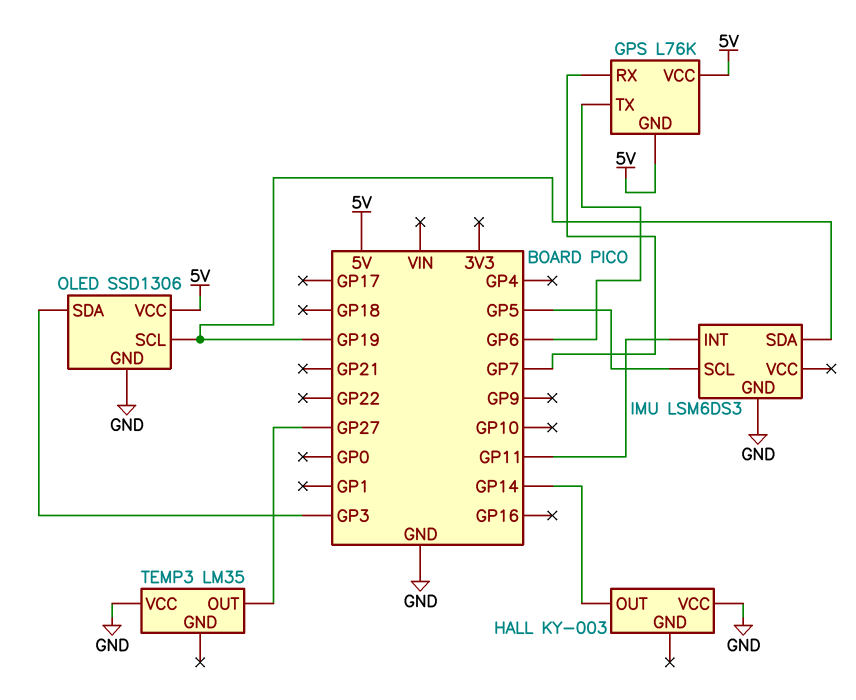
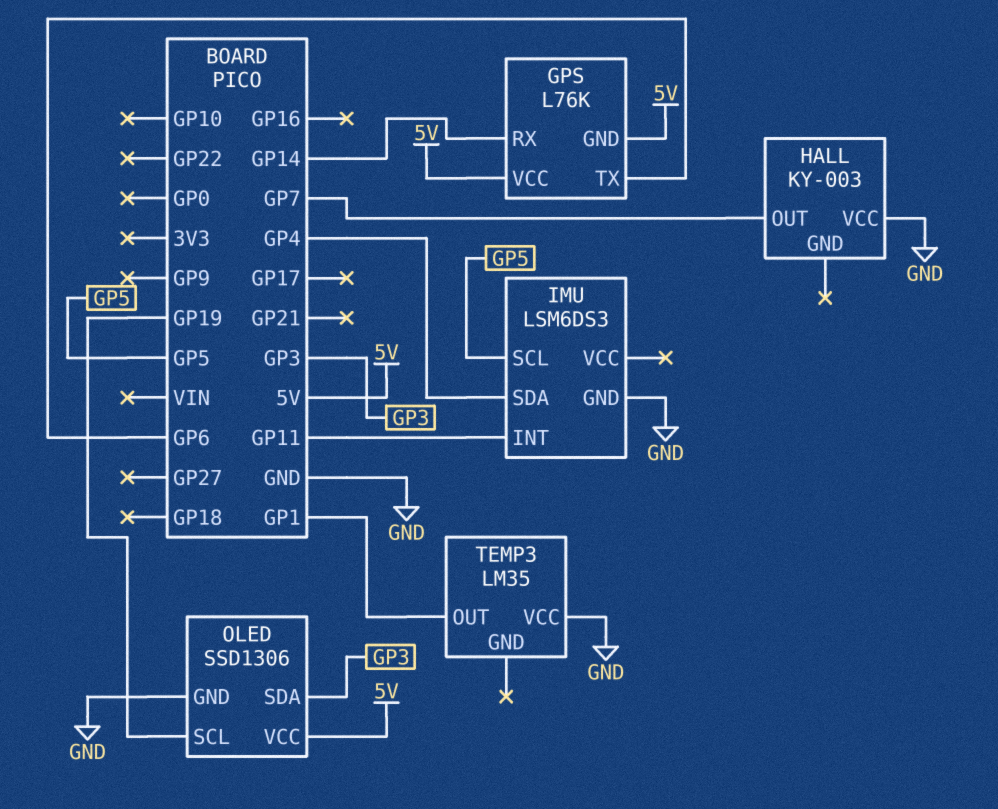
GPS pin RX: GP7 -> GP14
HALL pin OUT: GP14 -> GP7
IMU pin SDA: GP19 -> GP4
TEMP3 pin OUT: GP27 -> GP1

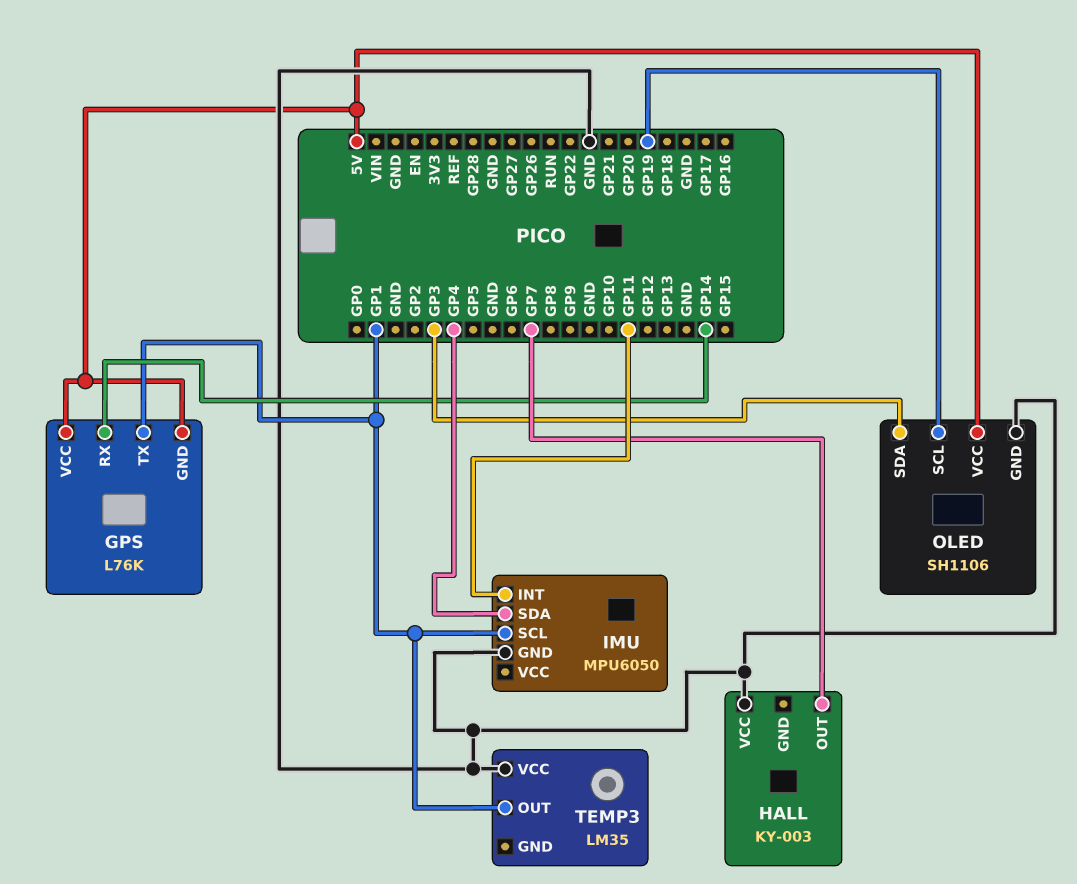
GPS pin TX: GP6 -> GP1
IMU: LSM6DS3 -> MPU6050
IMU pin SCL: GP5 -> GP1
OLED: SSD1306 -> SH1106

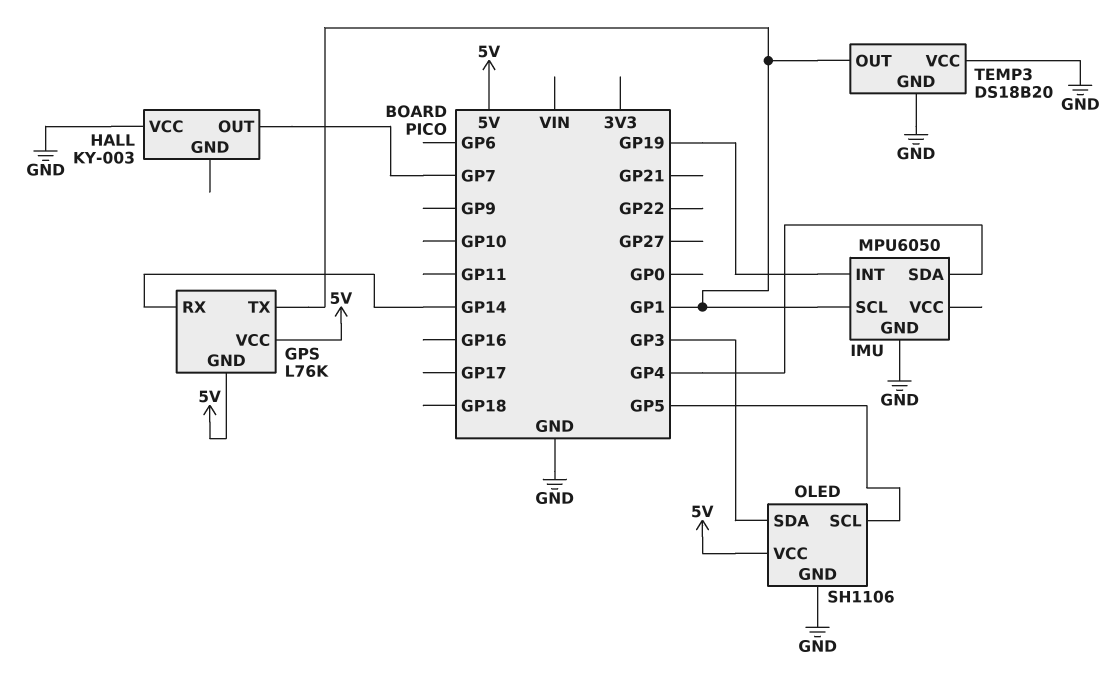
IMU pin INT: GP11 -> GP19
OLED pin SCL: GP19 -> GP5
TEMP3: LM35 -> DS18B20
TEMP3 pin GND: none -> GND

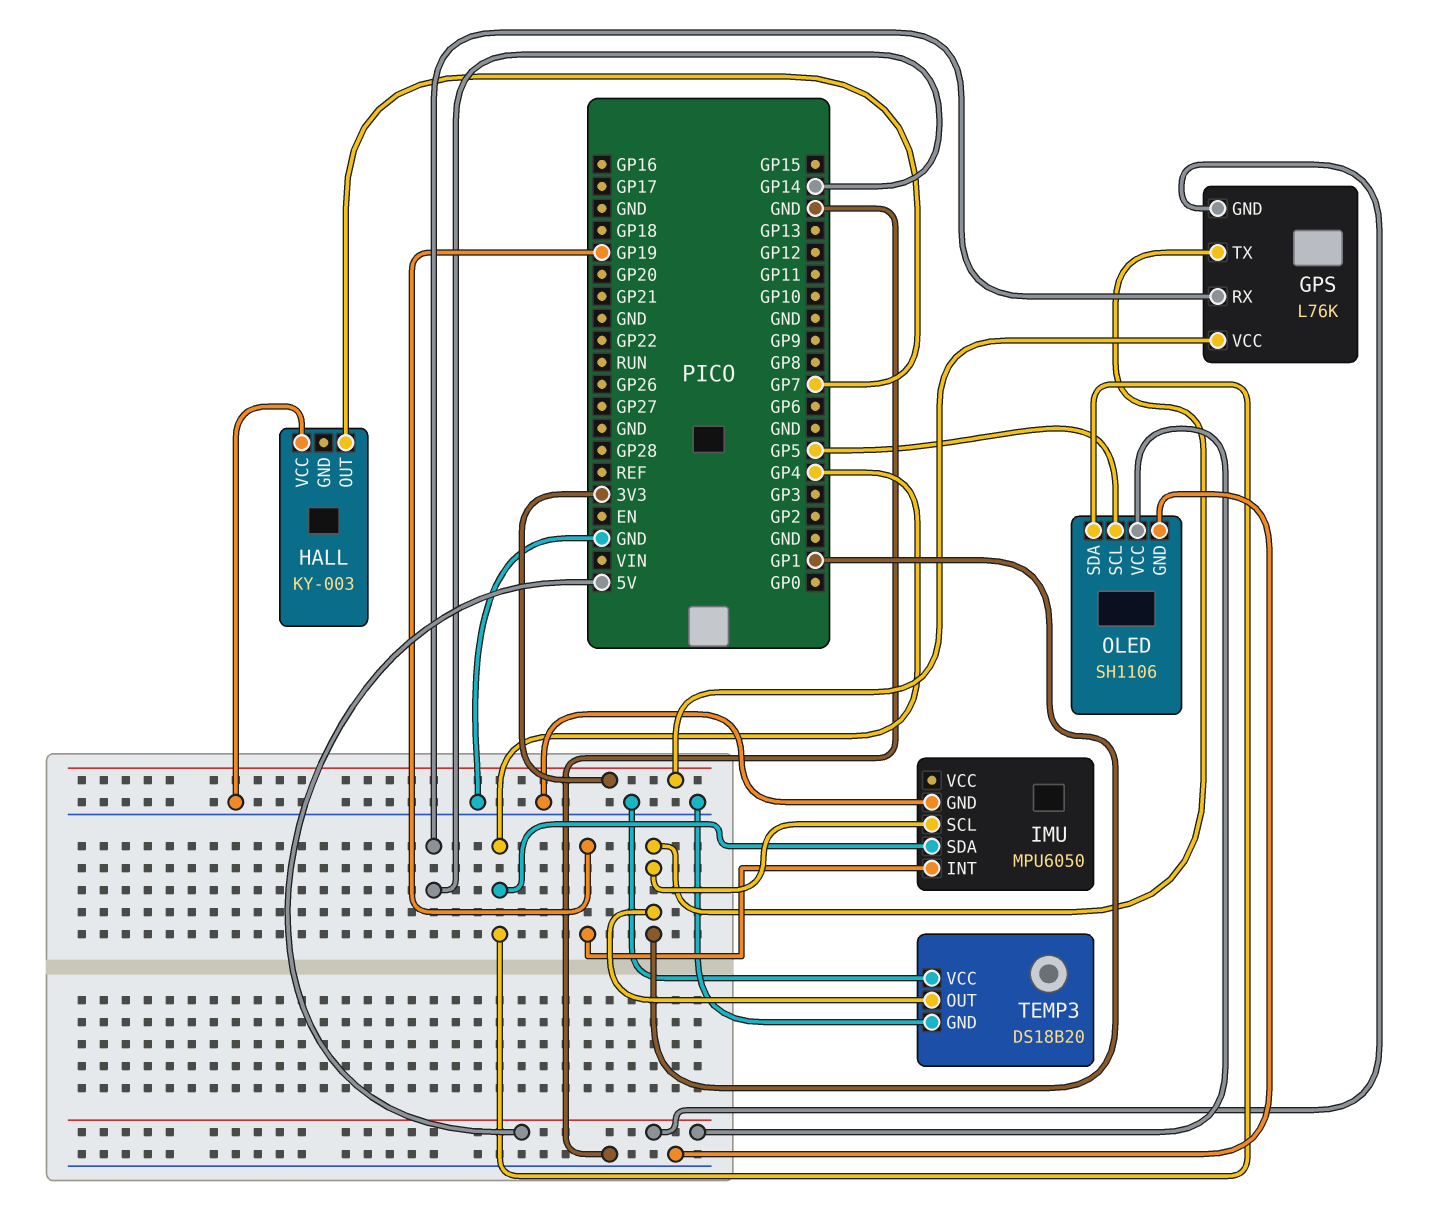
GPS pin VCC: 5V -> 3V3
OLED pin SDA: GP3 -> GP4

